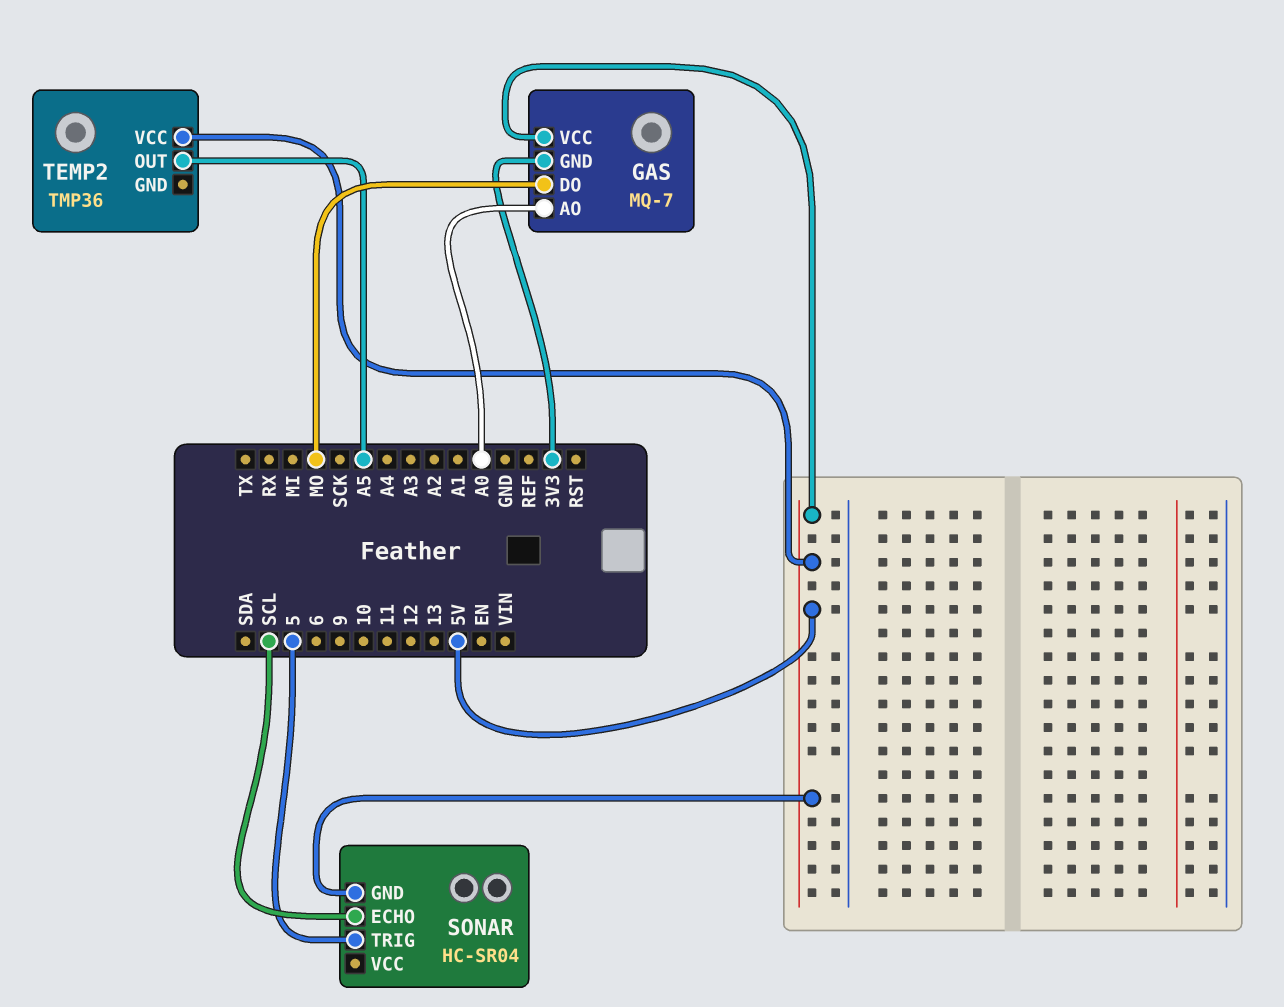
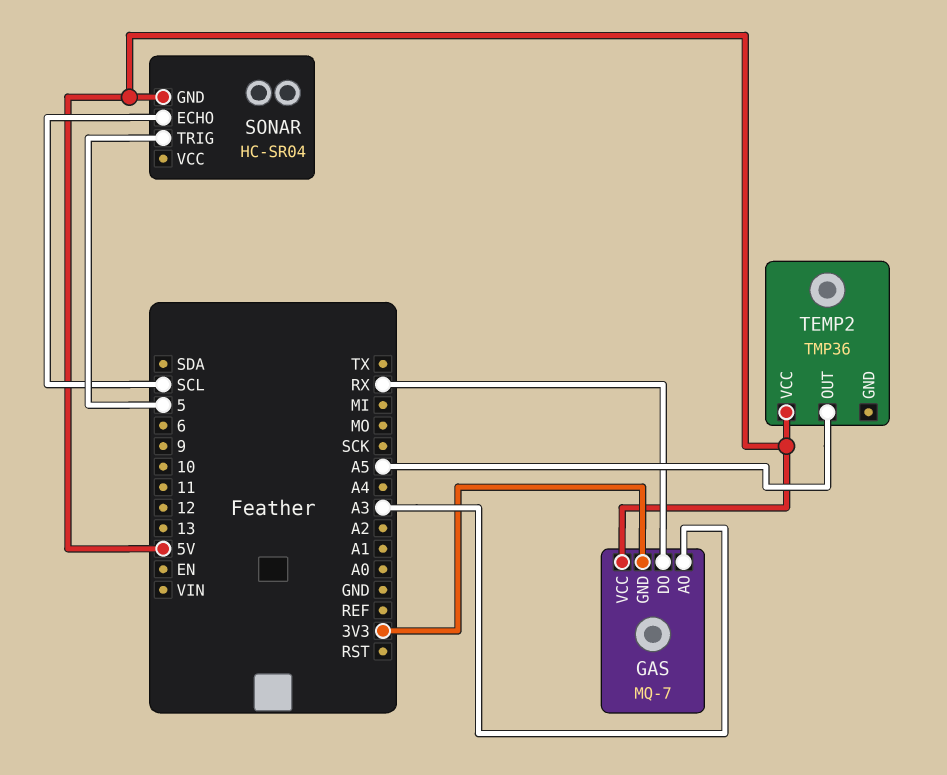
GAS pin AO: A0 -> A3
GAS pin DO: MO -> RX

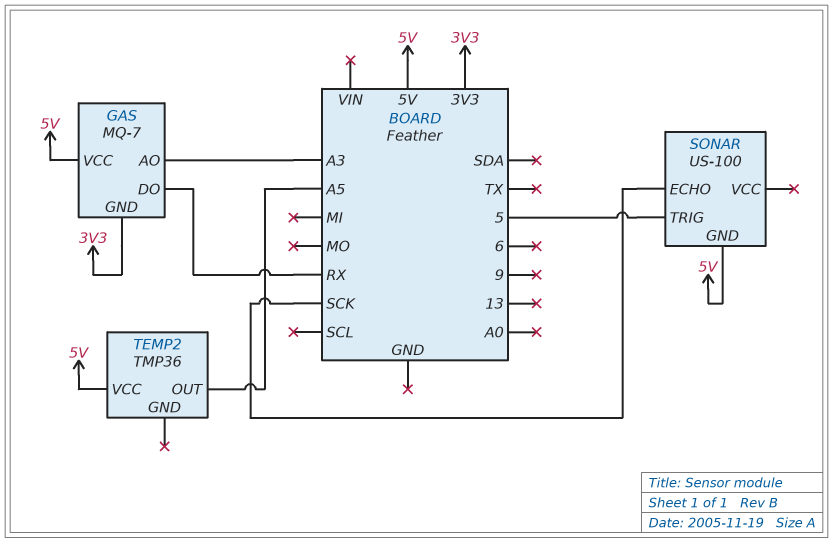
SONAR: HC-SR04 -> US-100
SONAR pin ECHO: SCL -> SCK

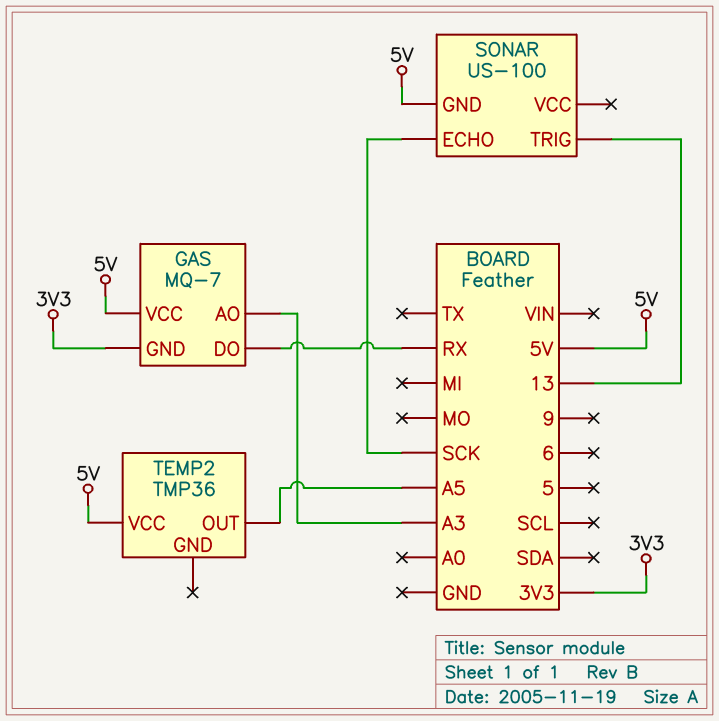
SONAR pin TRIG: 5 -> 13

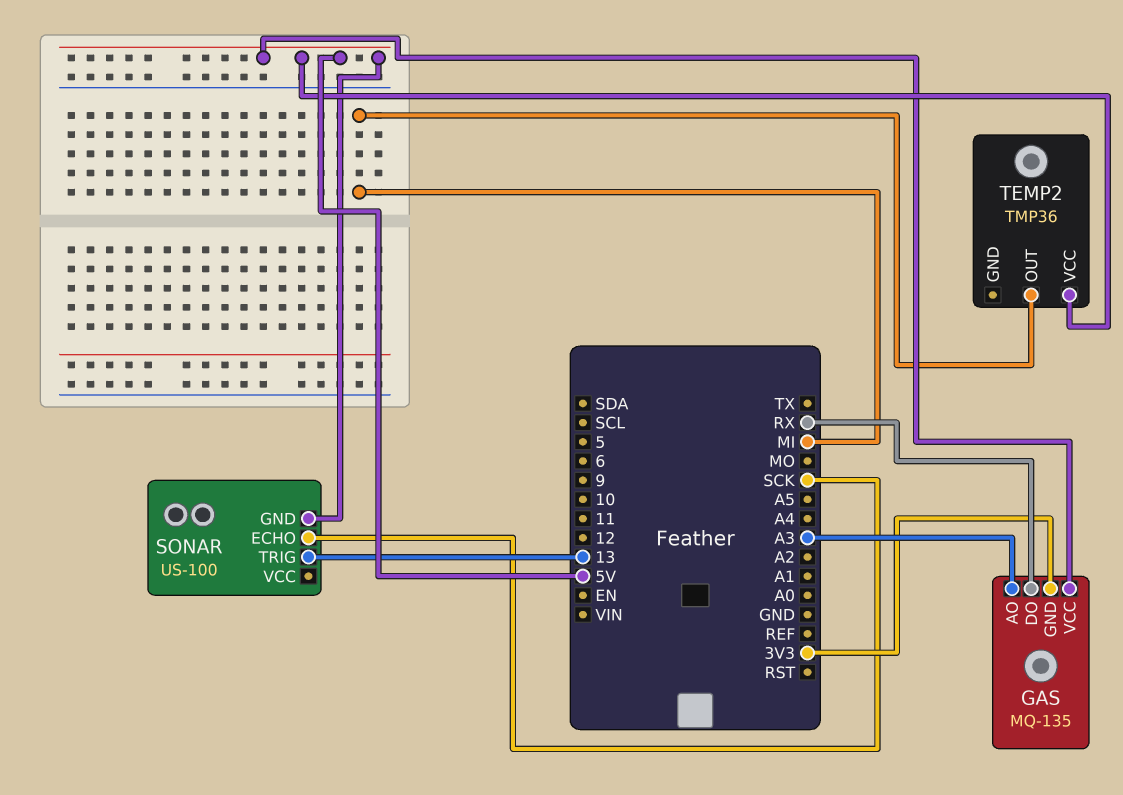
GAS: MQ-7 -> MQ-135
TEMP2 pin OUT: A5 -> MI

